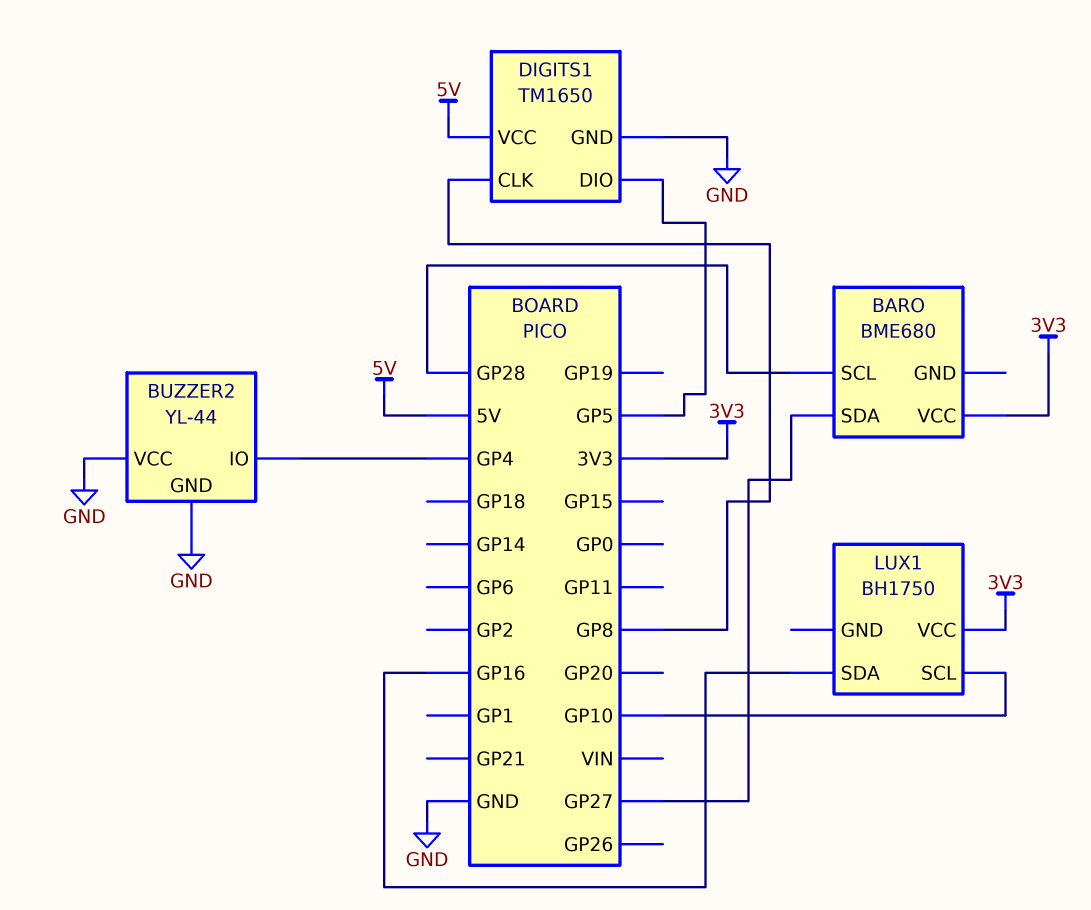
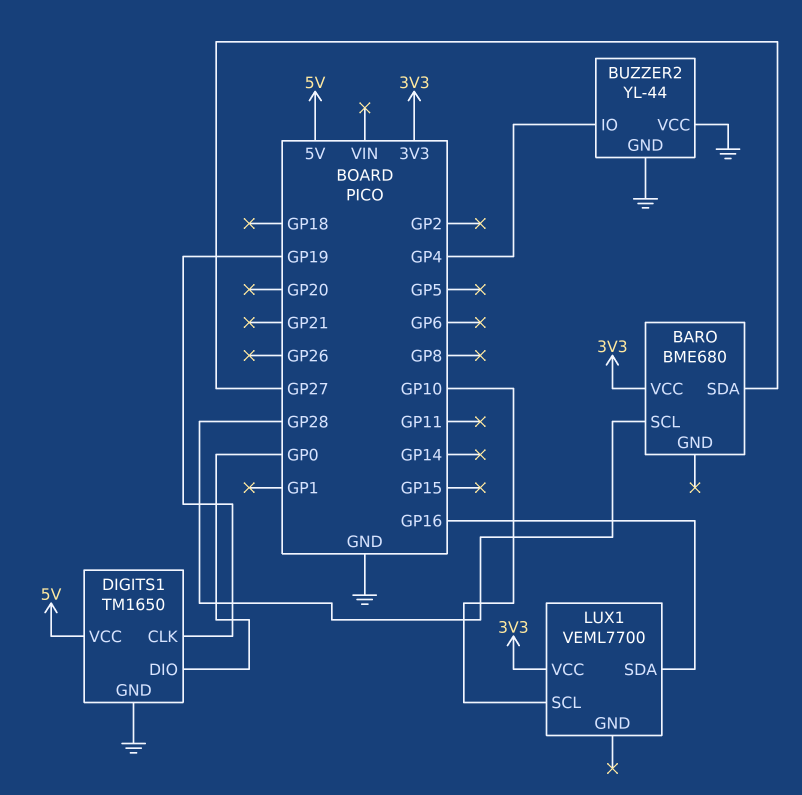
DIGITS1 pin CLK: GP8 -> GP19
DIGITS1 pin DIO: GP5 -> GP0
LUX1: BH1750 -> VEML7700

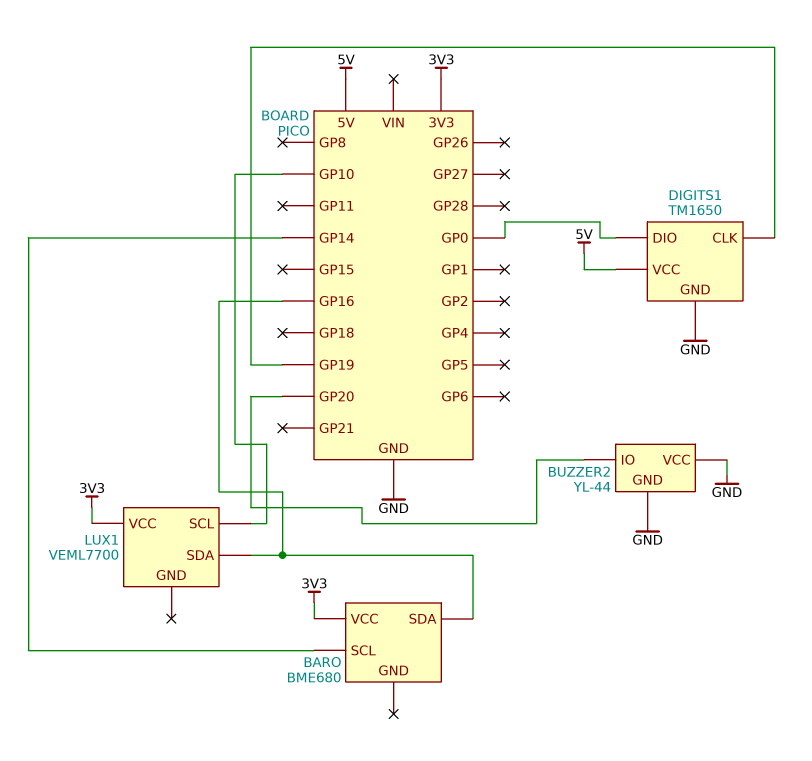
BARO pin SCL: GP28 -> GP14
BARO pin SDA: GP27 -> GP16
BUZZER2 pin IO: GP4 -> GP20

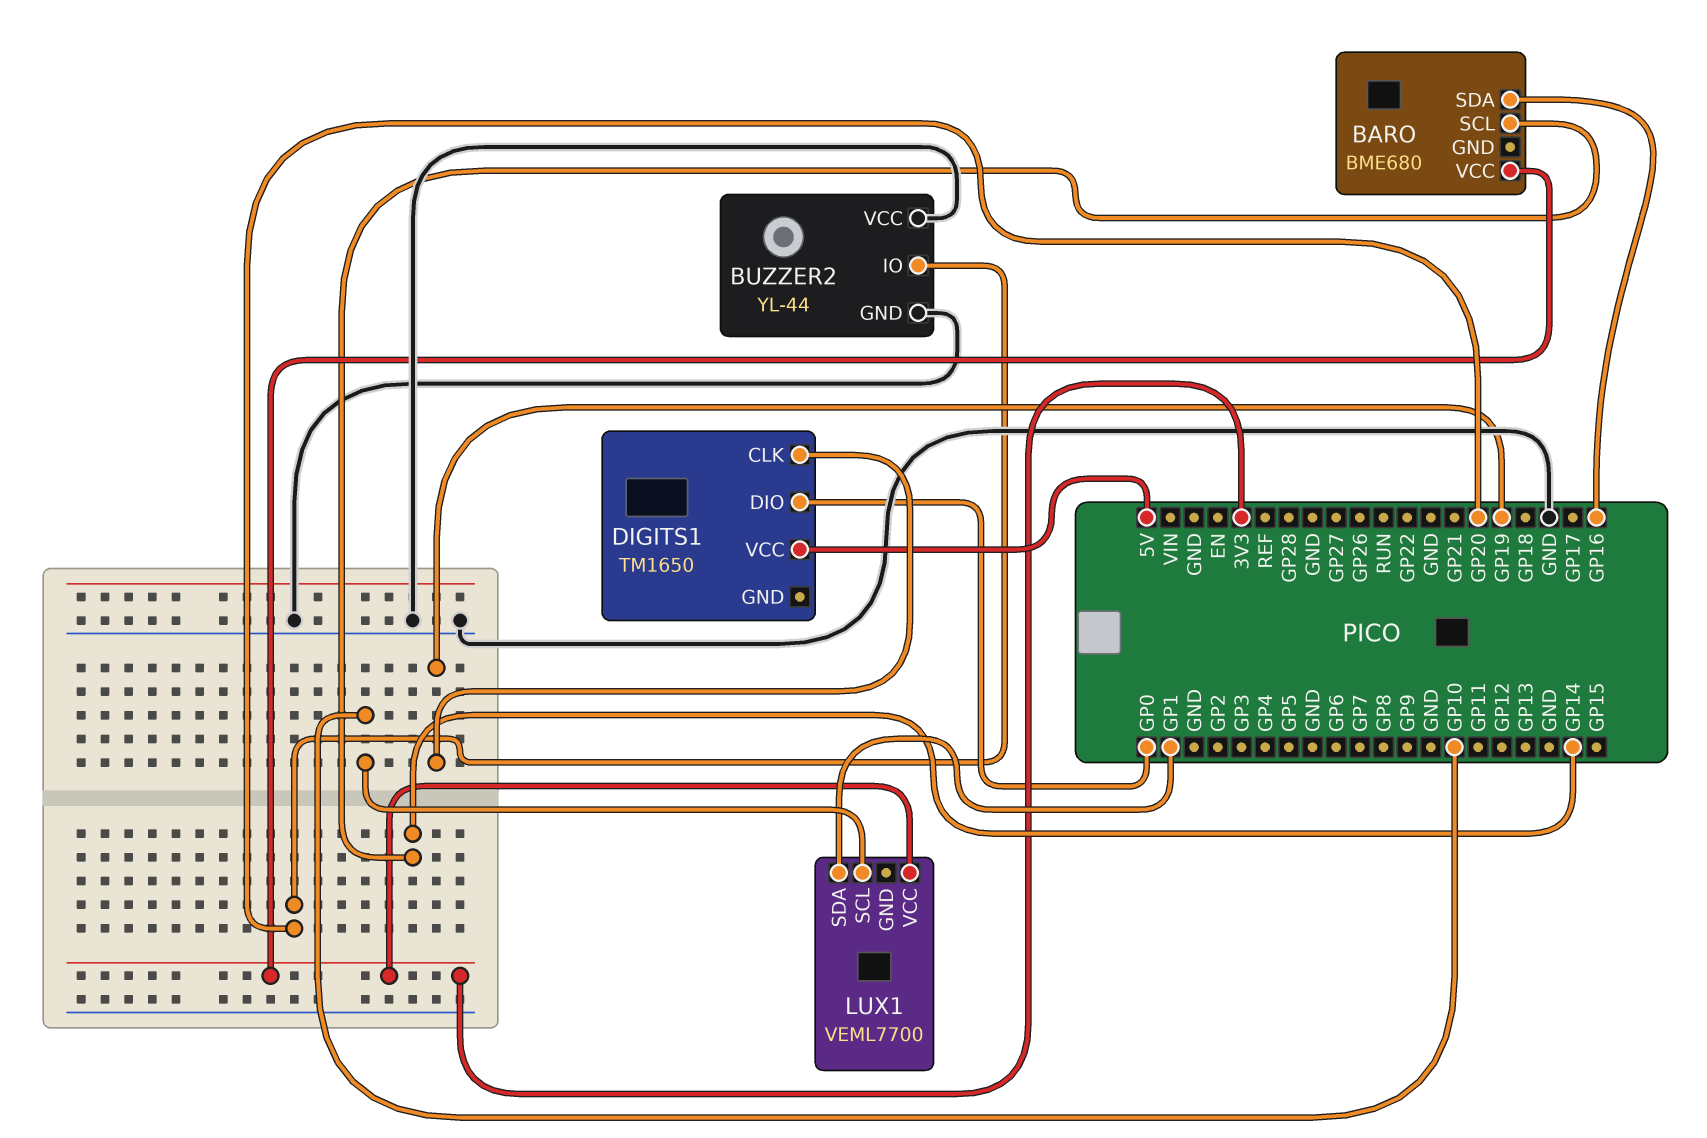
DIGITS1 pin GND: GND -> none
LUX1 pin SDA: GP16 -> GP1

